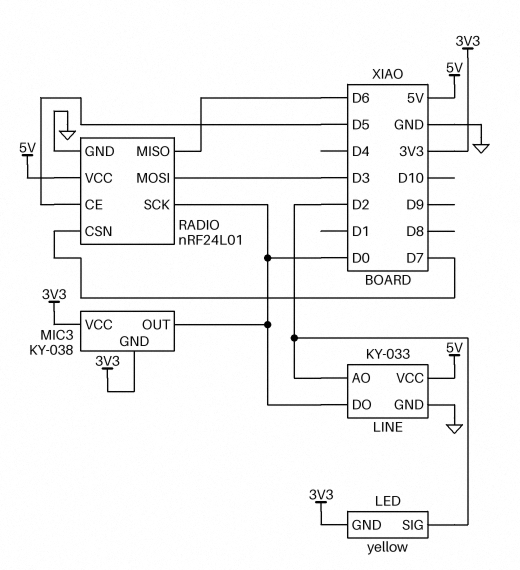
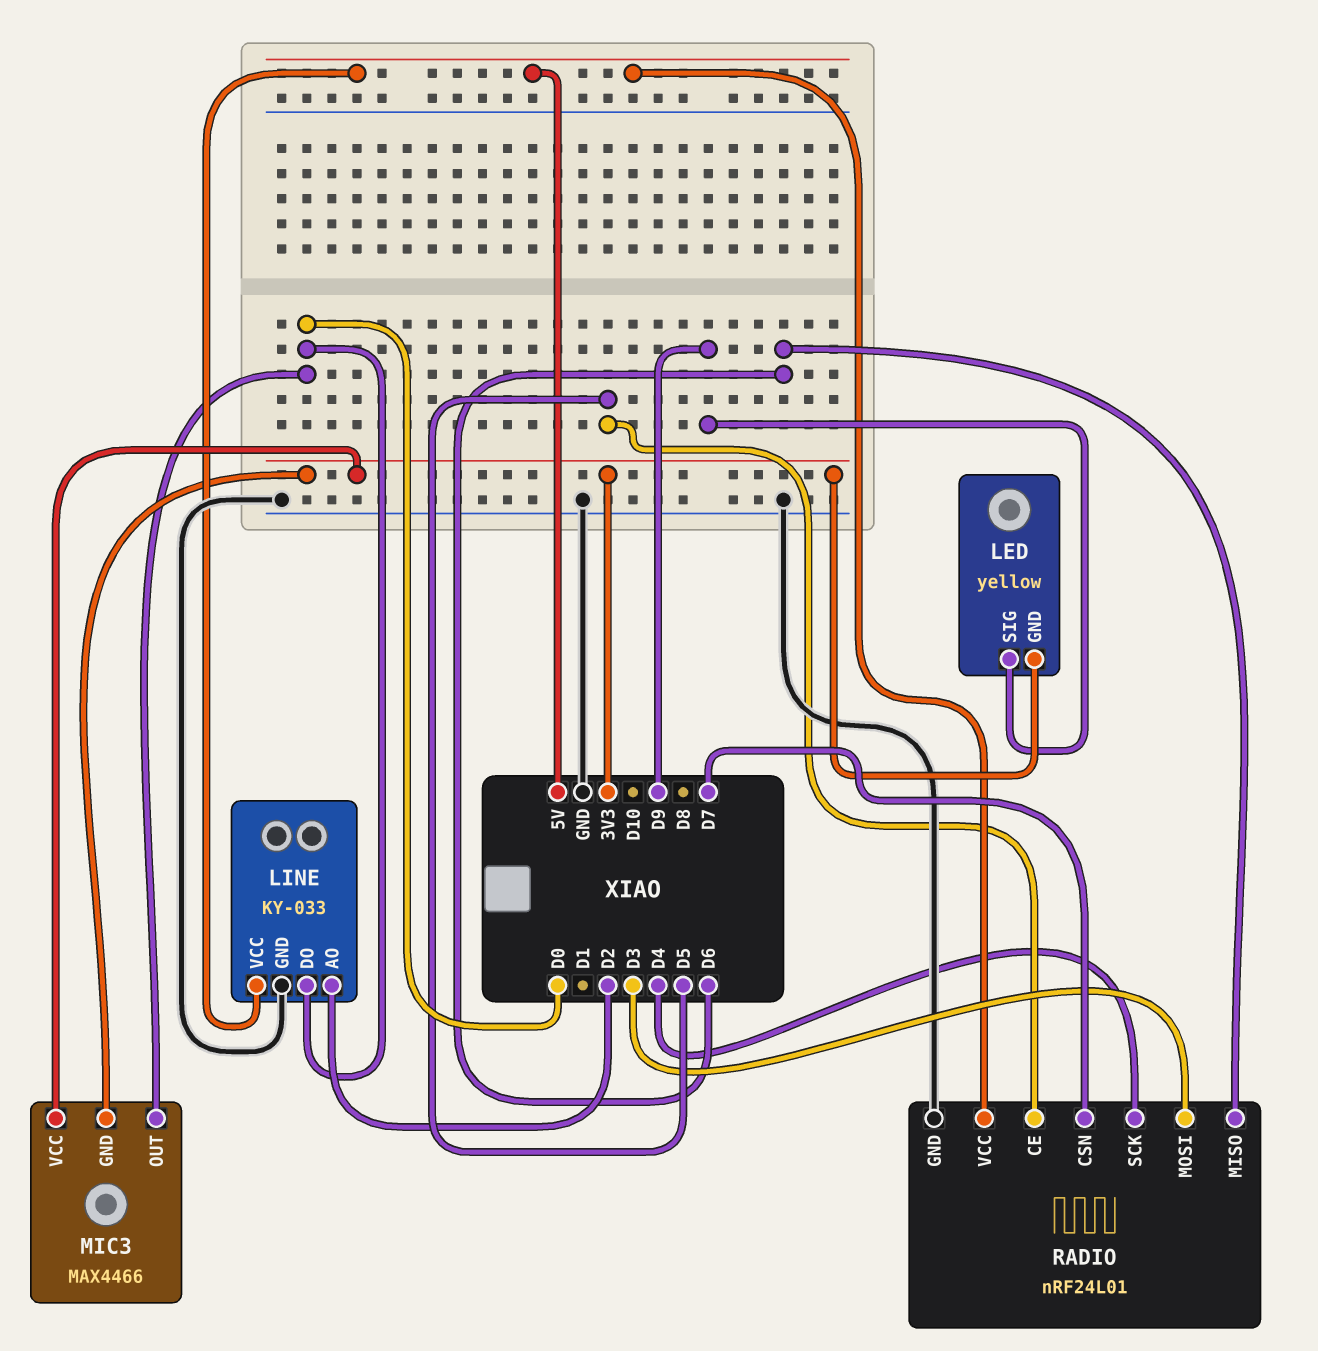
LED pin SIG: D2 -> D9
MIC3: KY-038 -> MAX4466
RADIO pin SCK: D0 -> D4

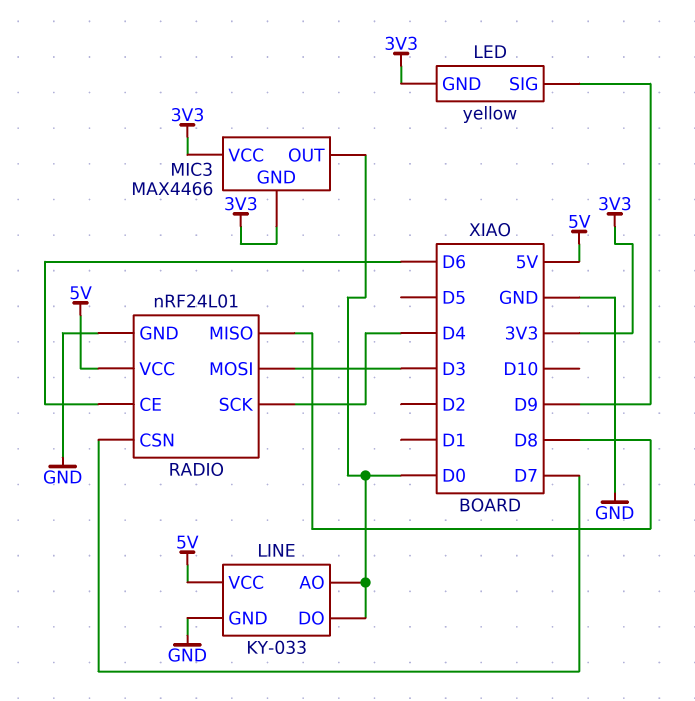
LINE pin AO: D2 -> D0
RADIO pin CE: D5 -> D6
RADIO pin MISO: D6 -> D8

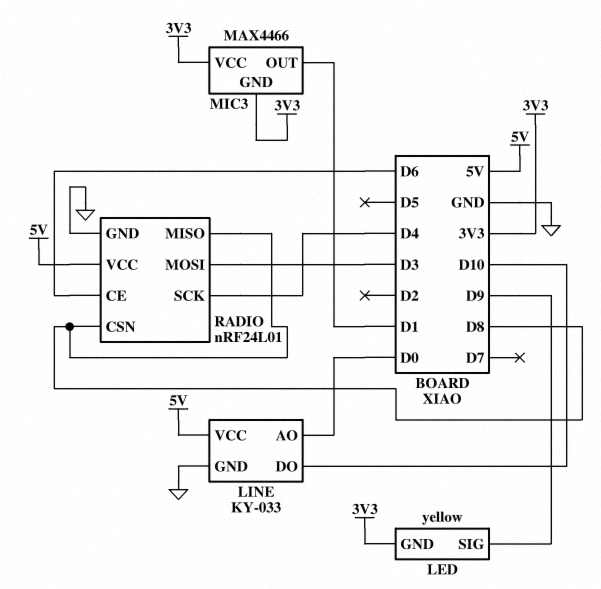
LINE pin DO: D0 -> D10
MIC3 pin OUT: D0 -> D1
RADIO pin CSN: D7 -> D8

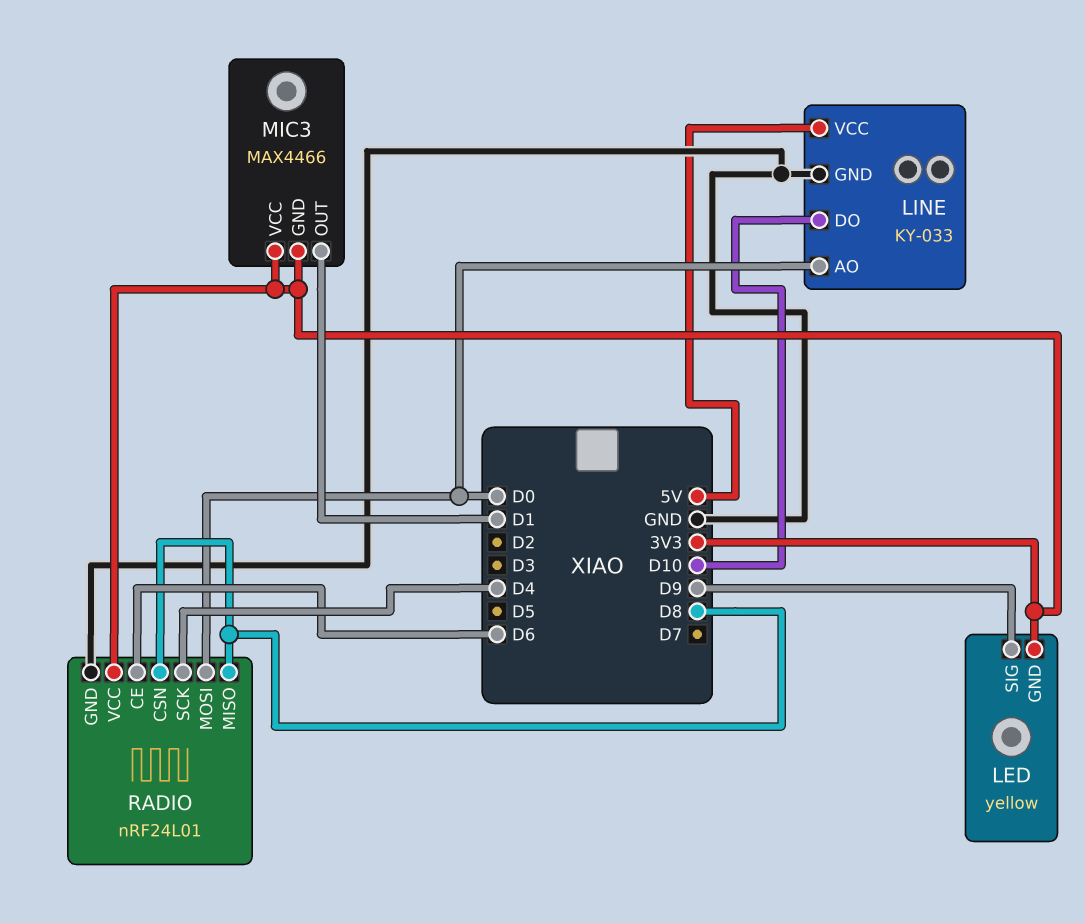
RADIO pin MOSI: D3 -> D0
RADIO pin VCC: 5V -> 3V3

